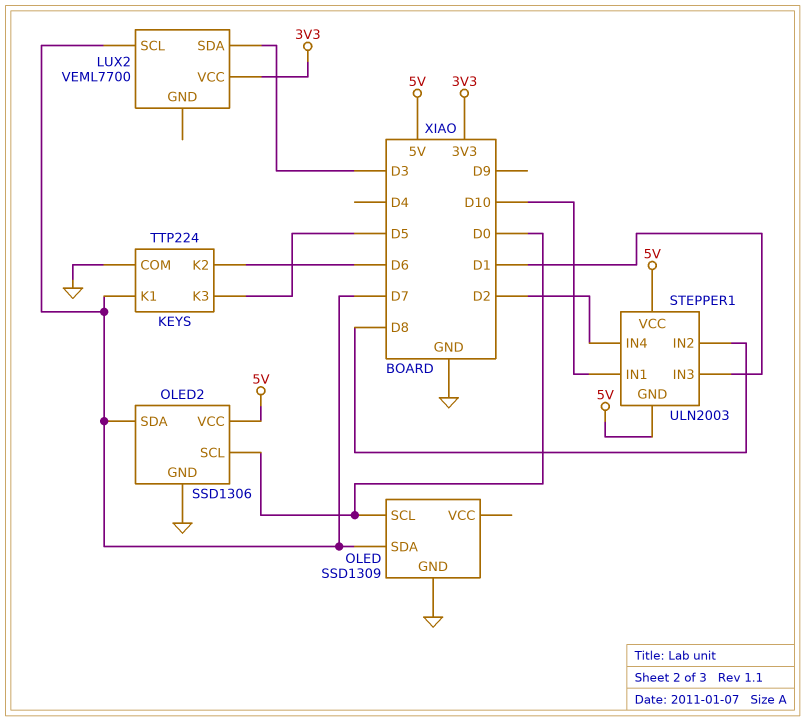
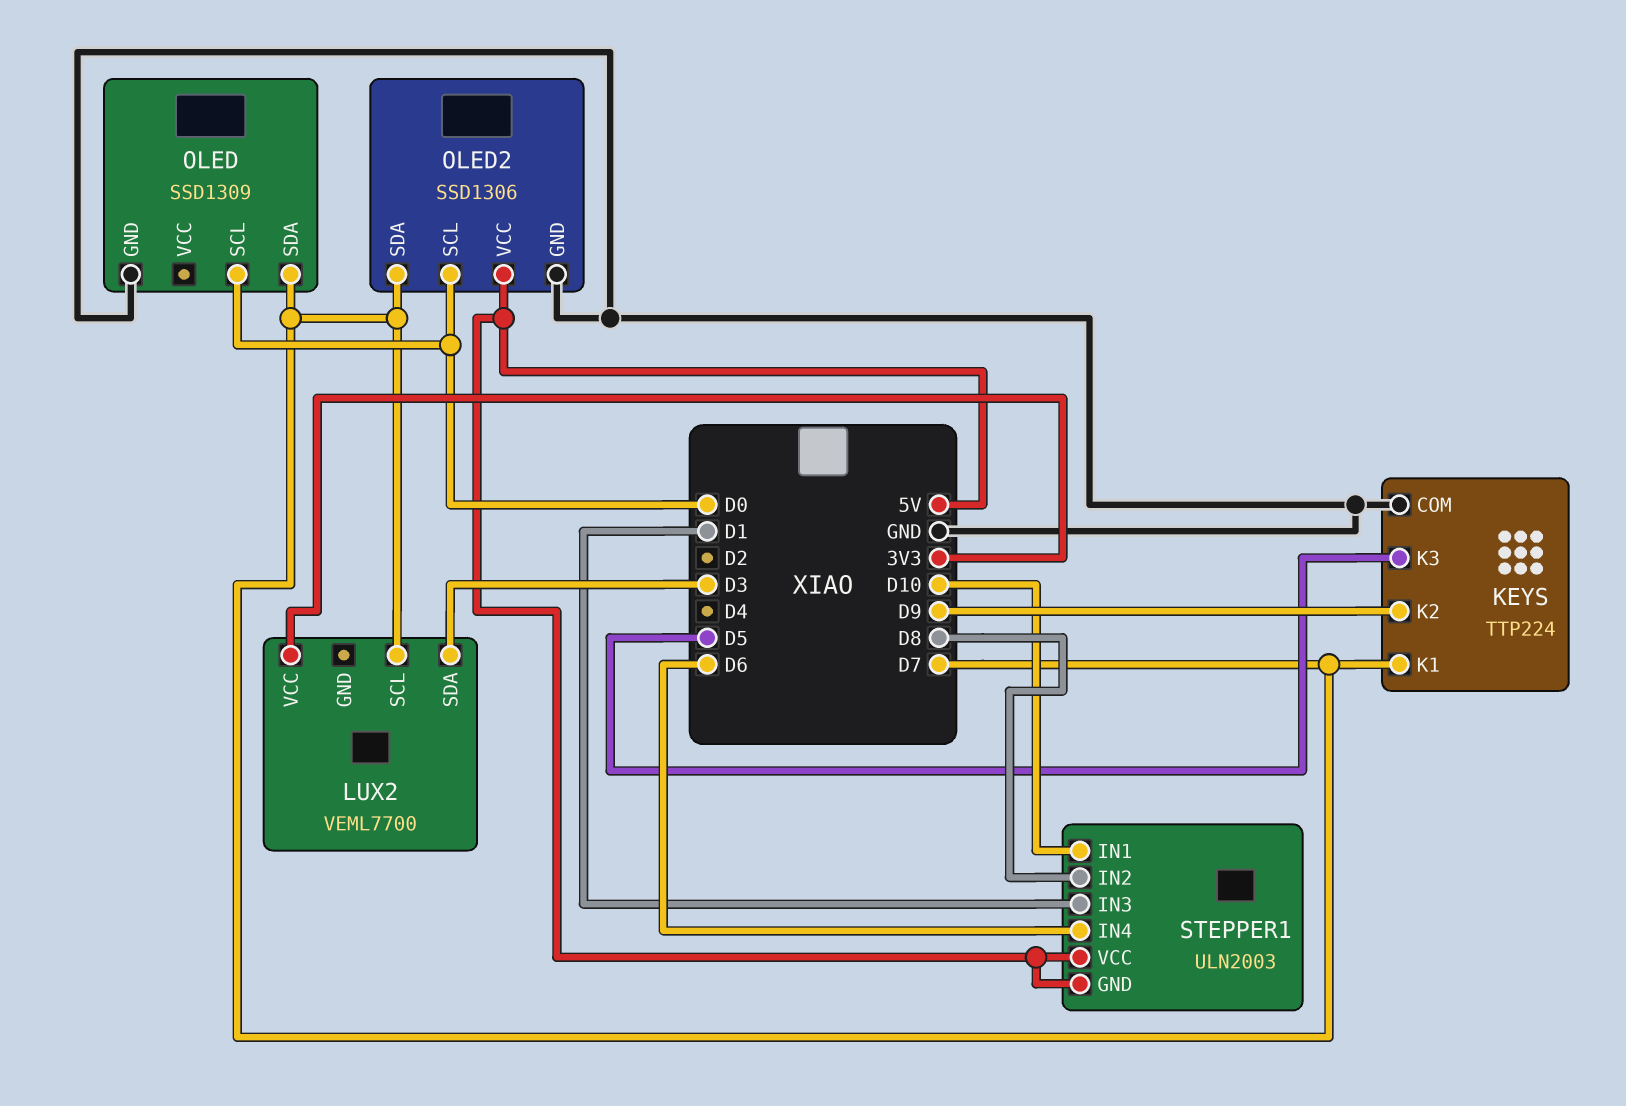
KEYS pin K2: D6 -> D9
STEPPER1 pin IN4: D2 -> D6

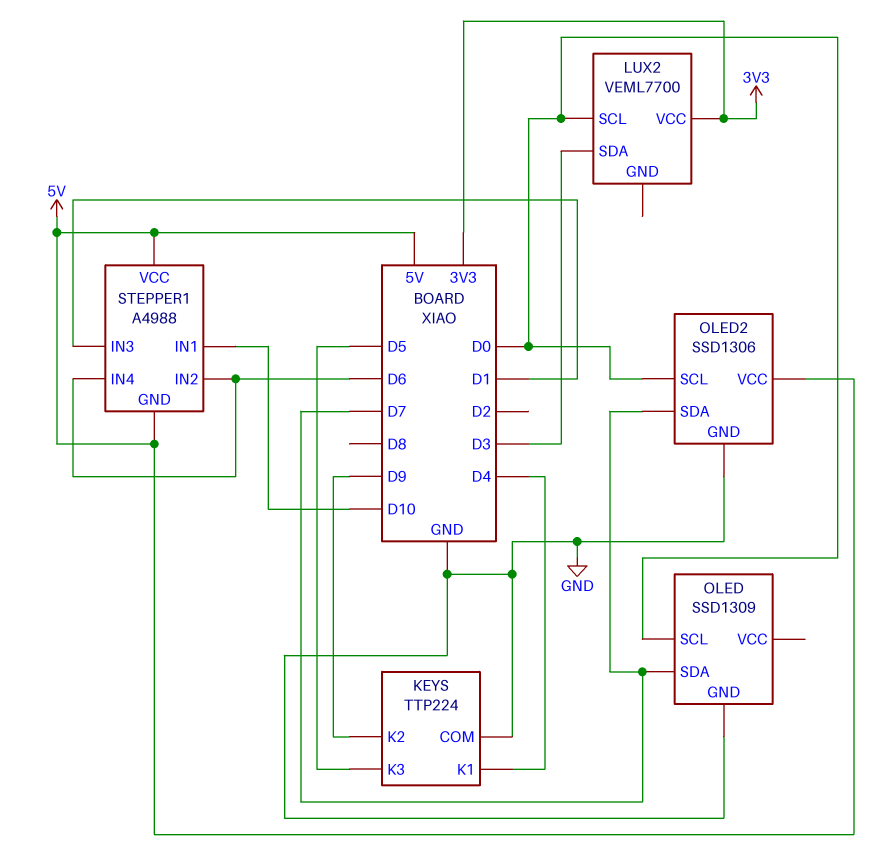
KEYS pin K1: D7 -> D4
LUX2 pin SCL: D7 -> D0
STEPPER1: ULN2003 -> A4988
STEPPER1 pin IN2: D8 -> D6

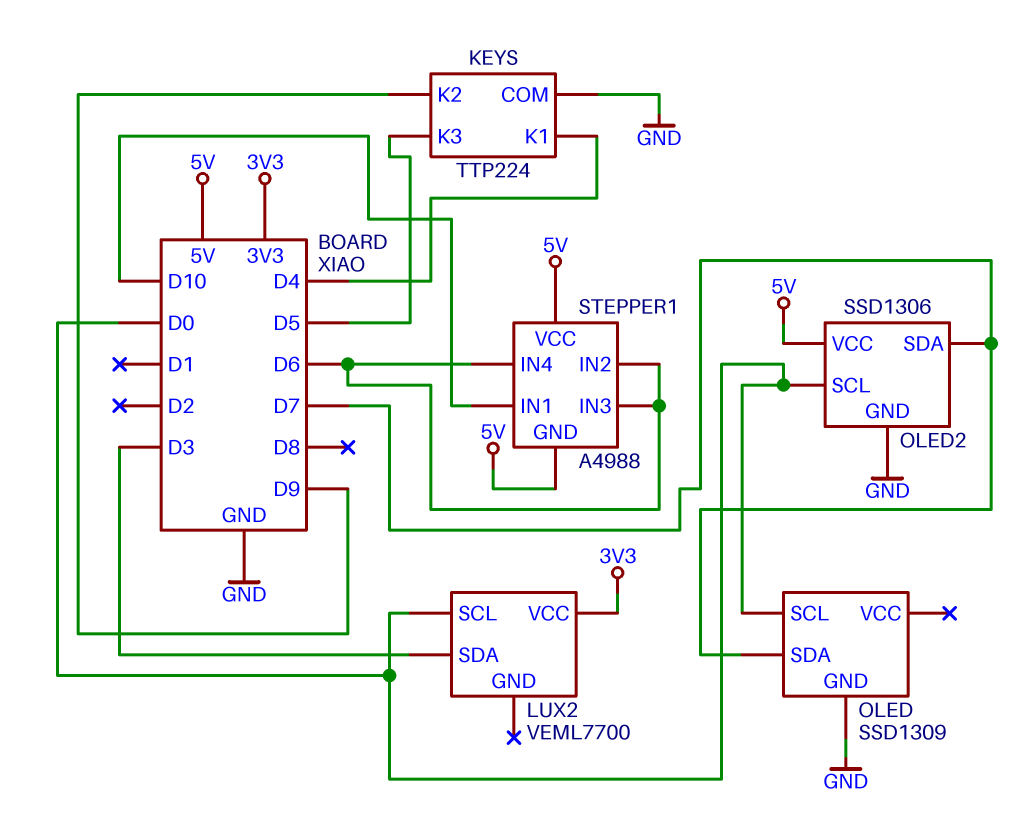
STEPPER1 pin IN3: D1 -> D6

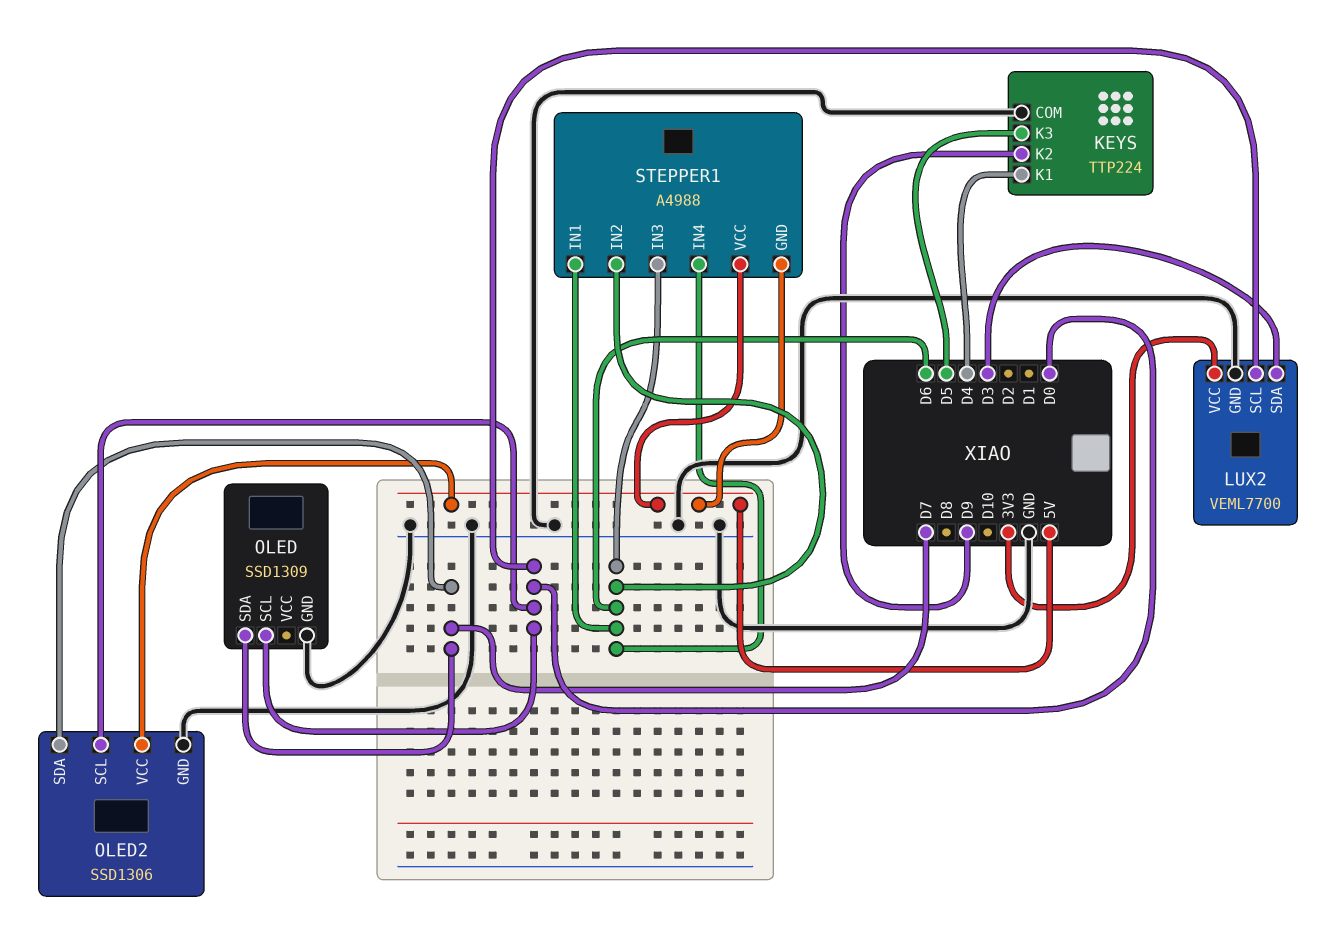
LUX2 pin GND: none -> GND
STEPPER1 pin IN1: D10 -> D6

